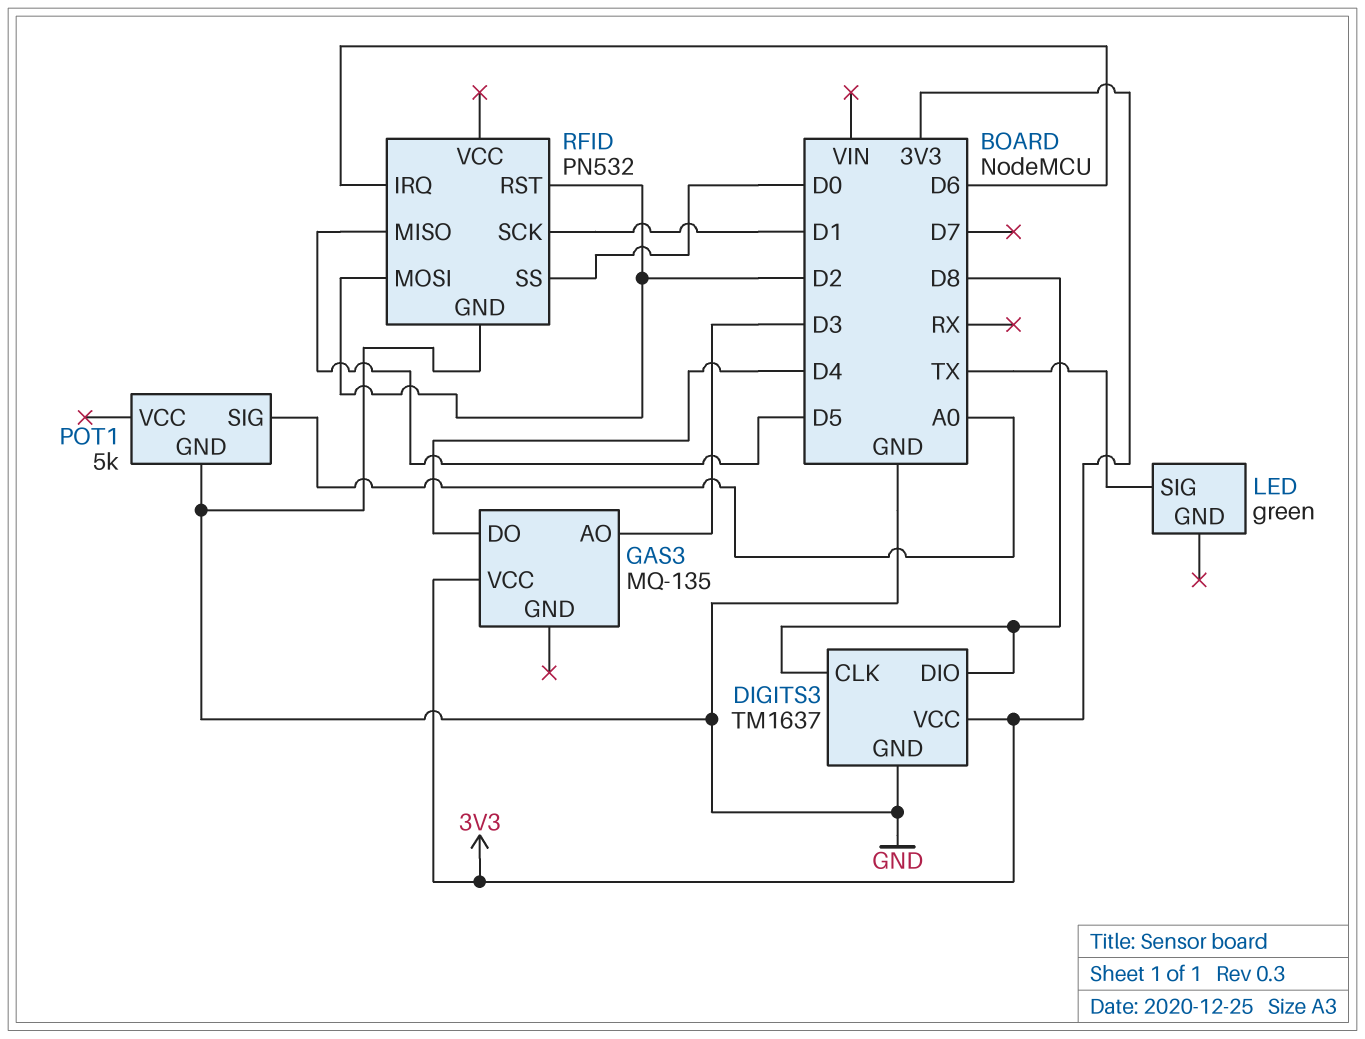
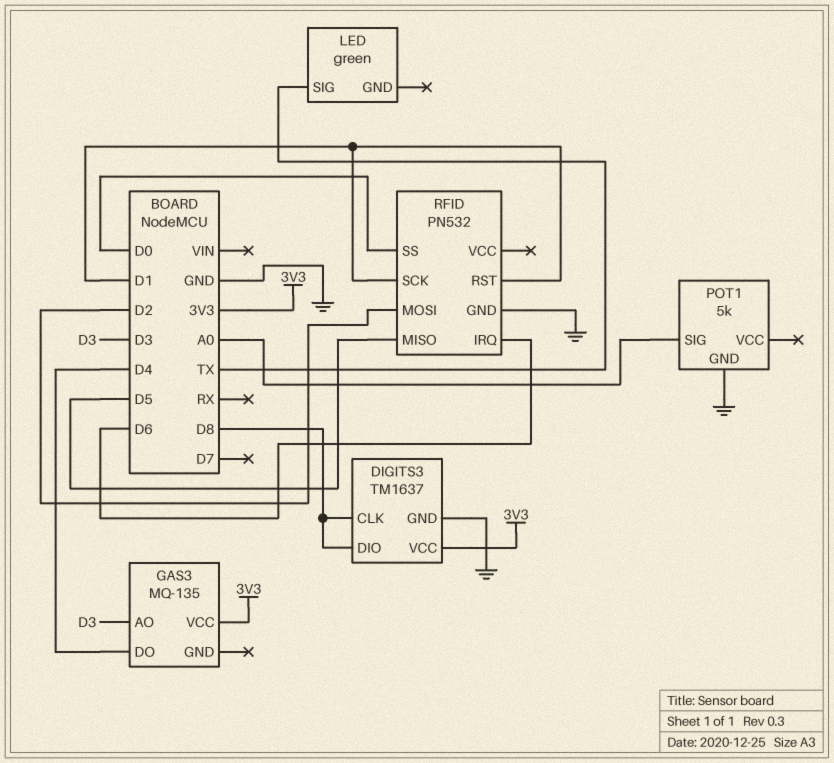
RFID pin RST: D2 -> D1

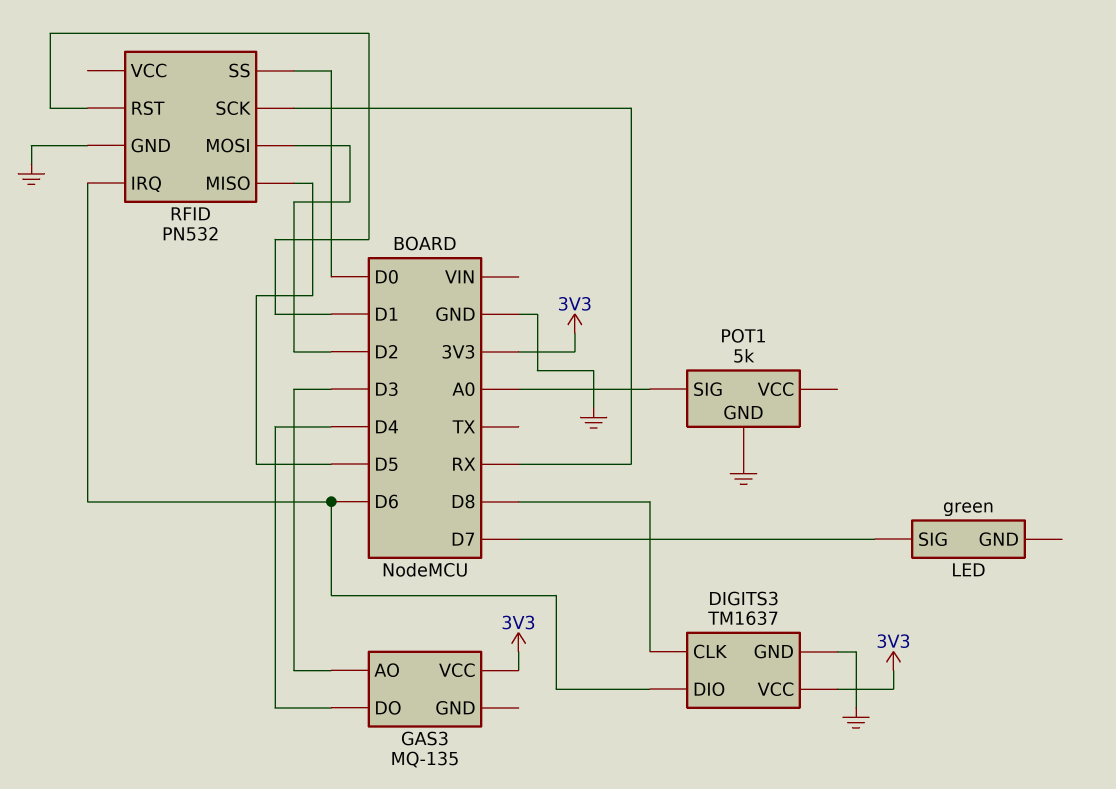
DIGITS3 pin DIO: D8 -> D6
LED pin SIG: TX -> D7
RFID pin SCK: D1 -> RX

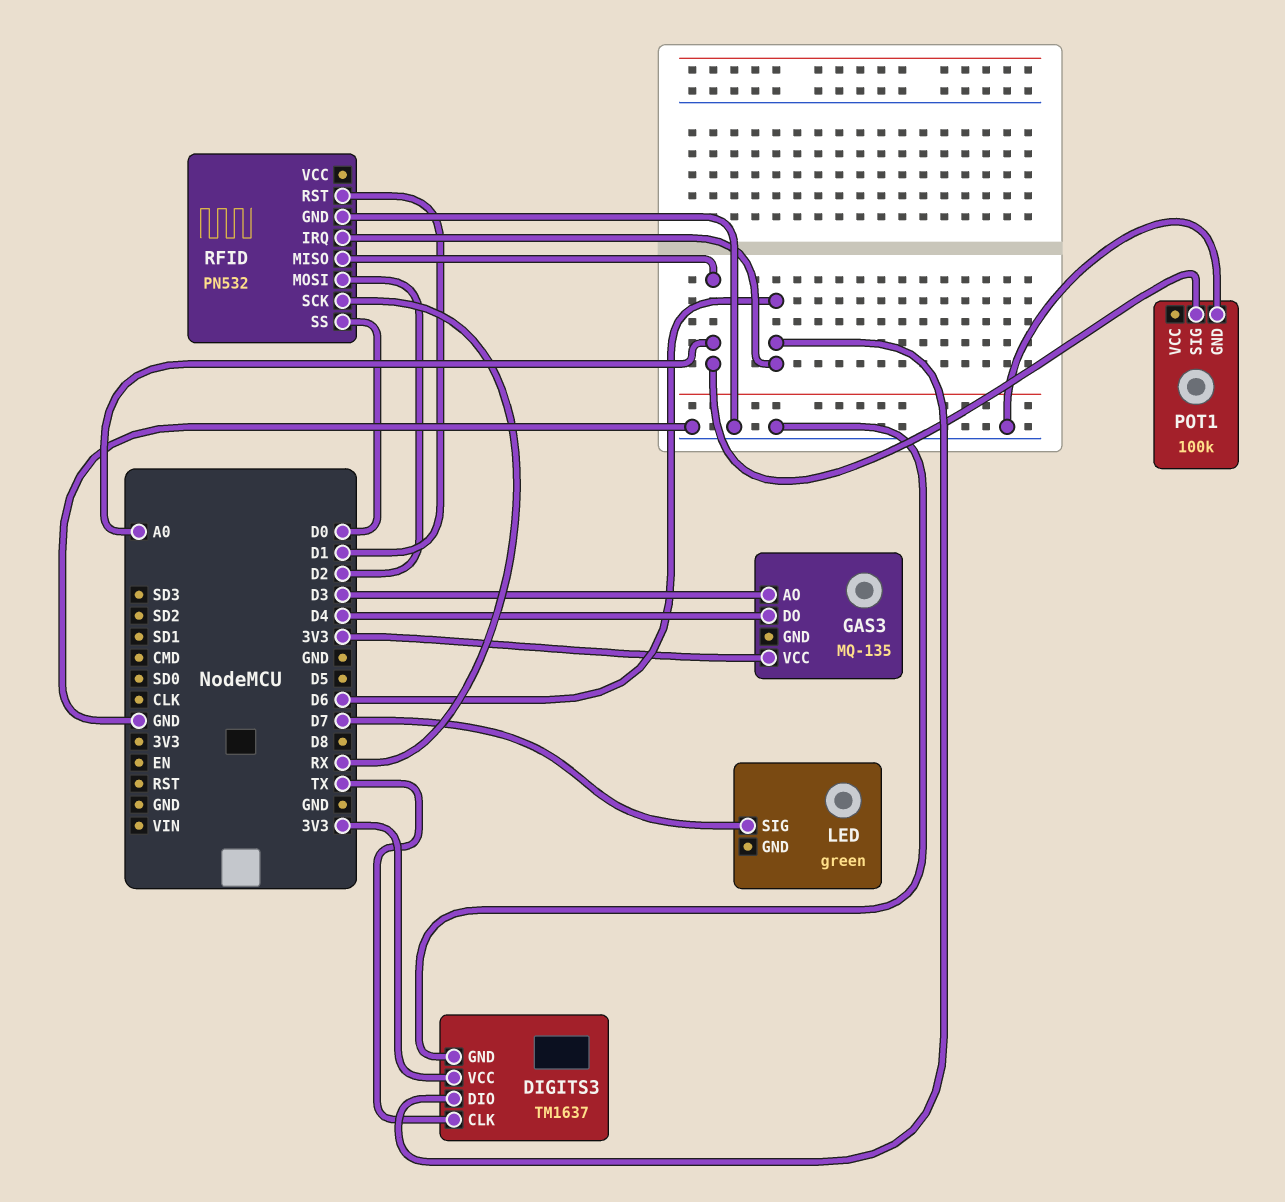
DIGITS3 pin CLK: D8 -> TX
POT1: 5k -> 100k
RFID pin MISO: D5 -> A0

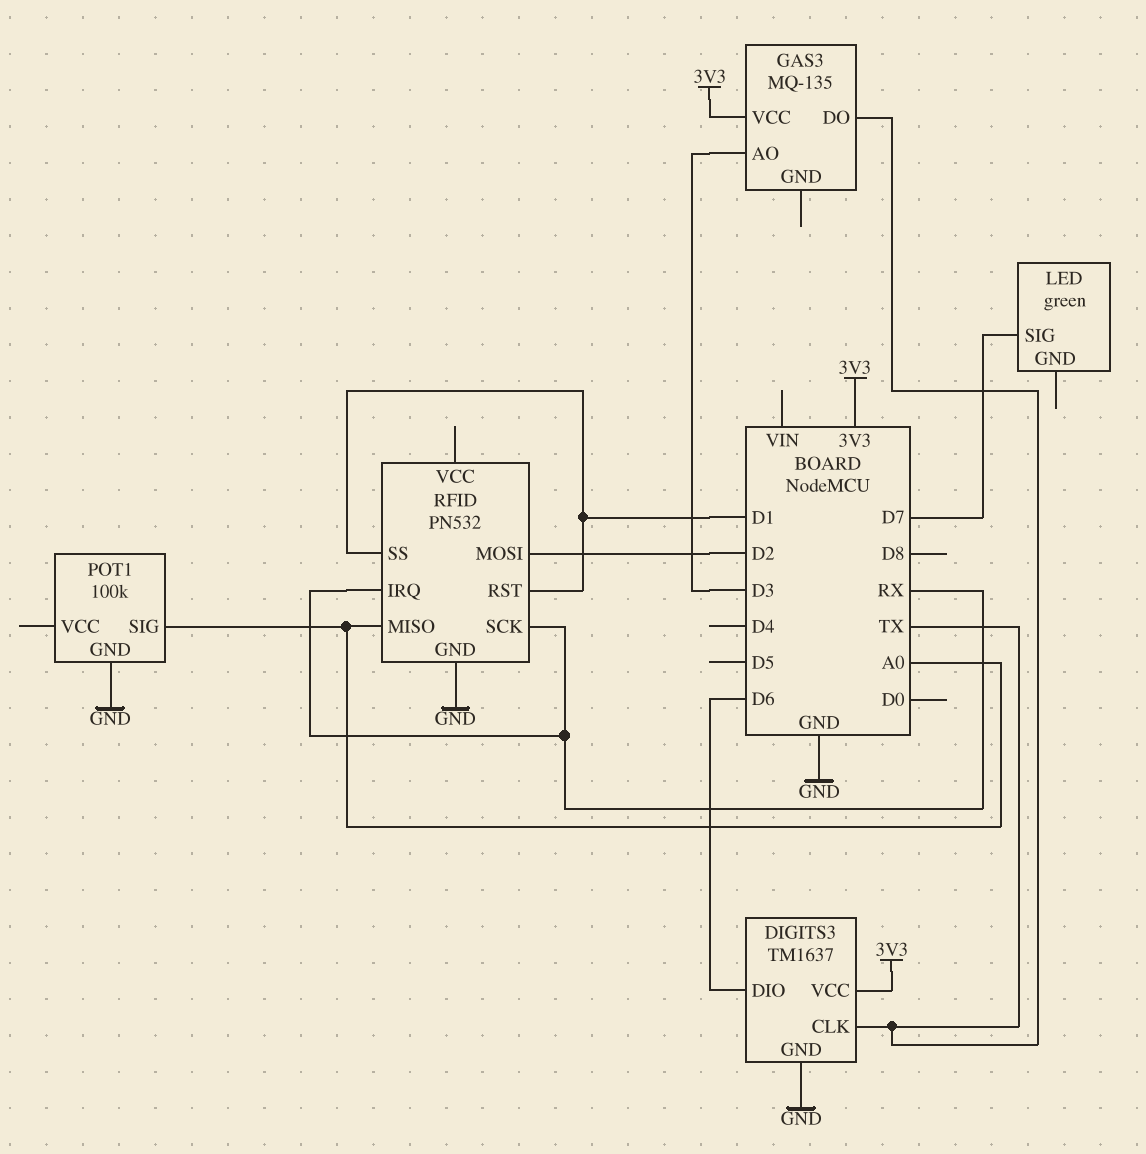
GAS3 pin DO: D4 -> TX
RFID pin IRQ: D6 -> RX
RFID pin SS: D0 -> D1

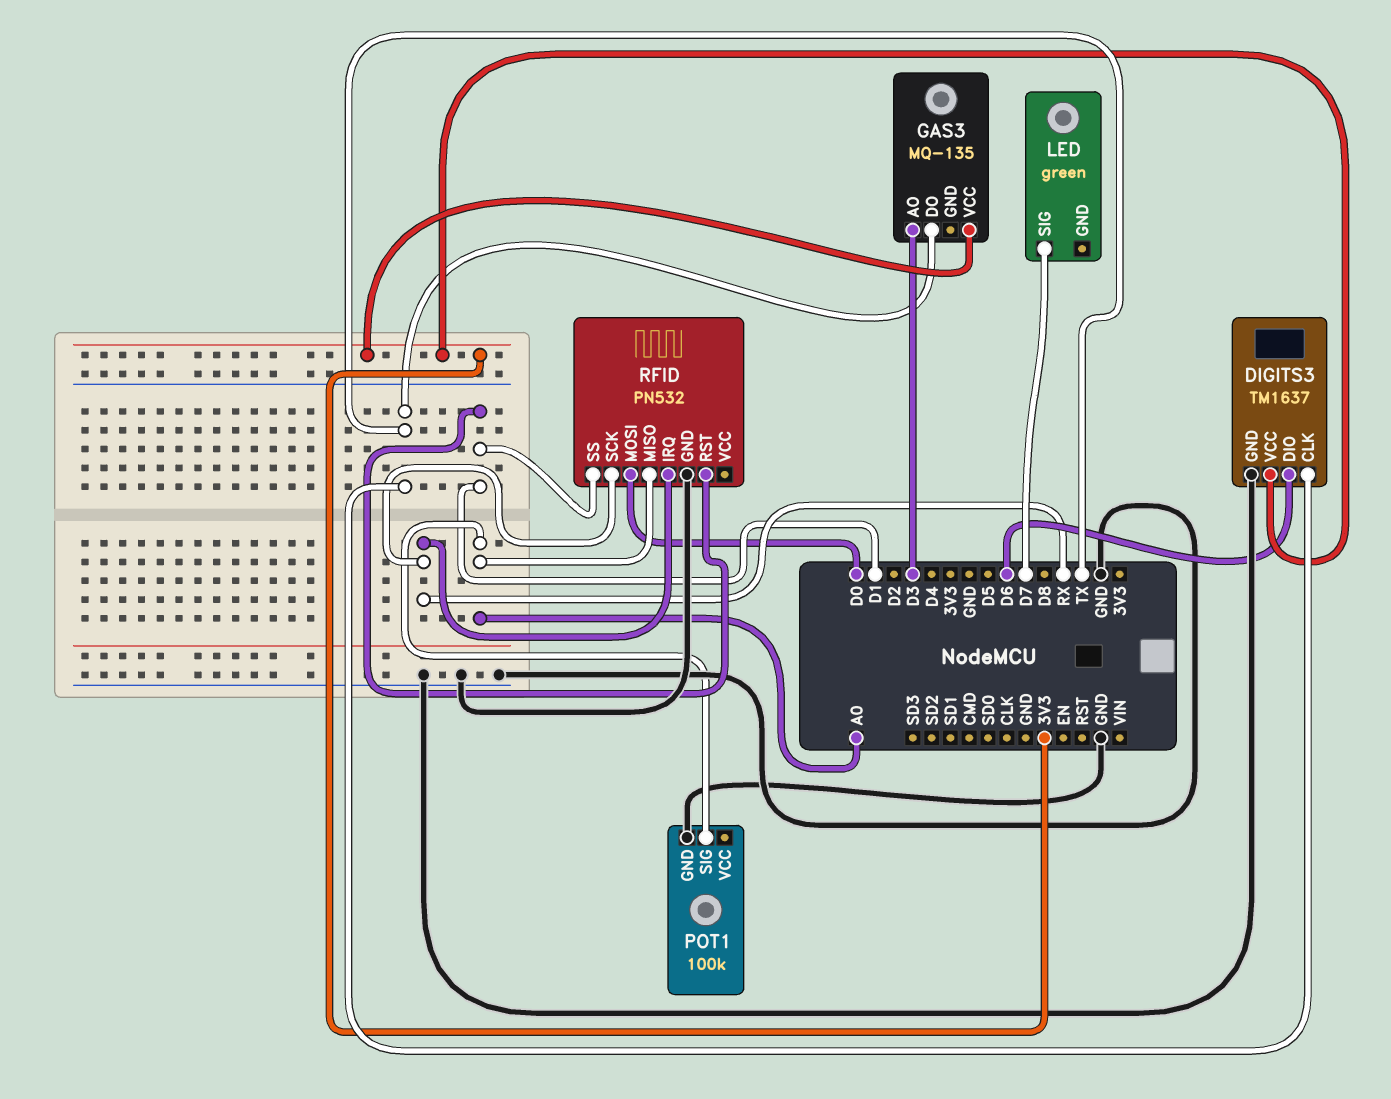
RFID pin MOSI: D2 -> D0

